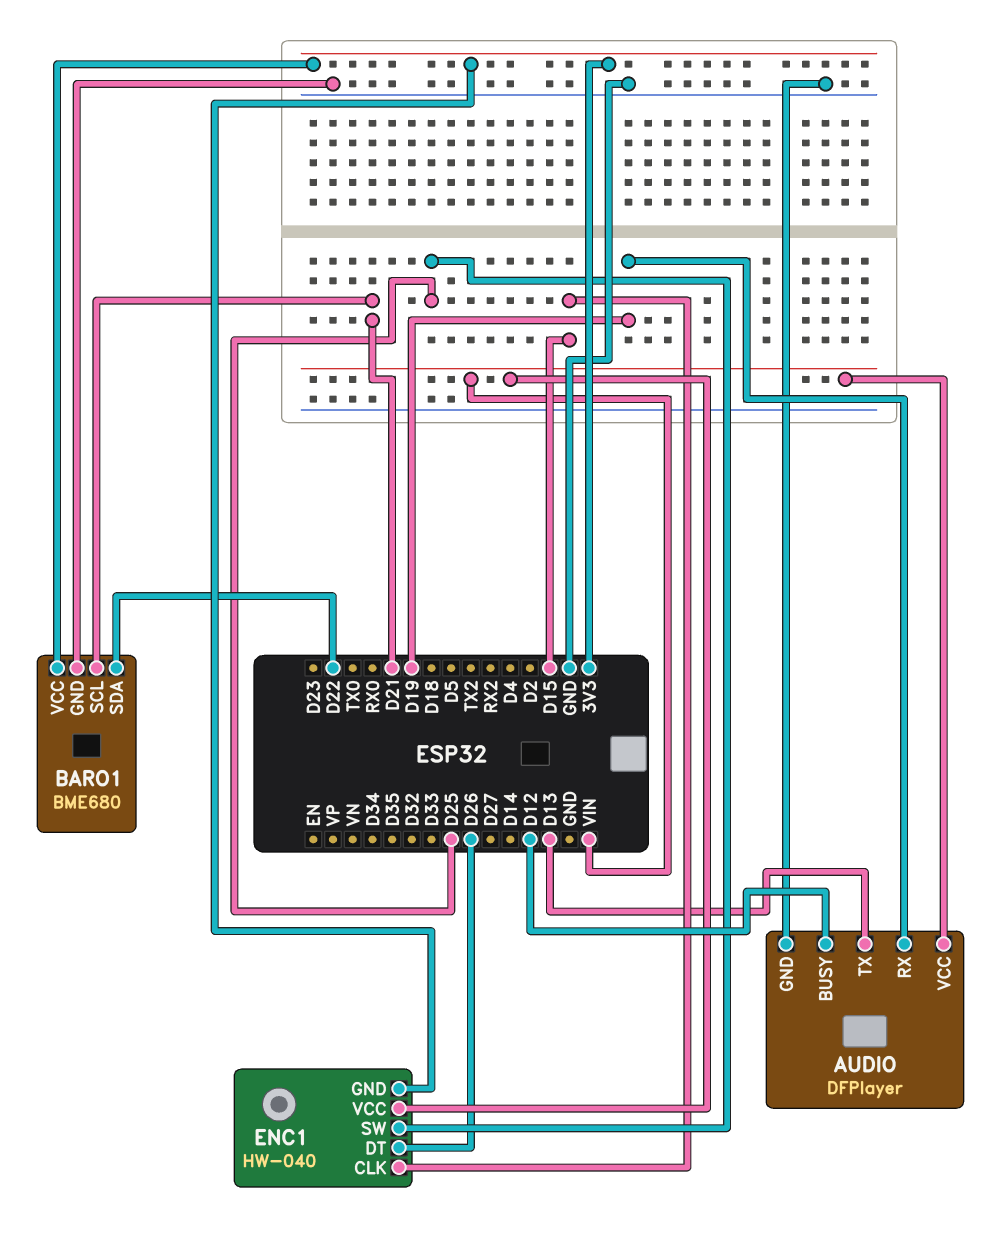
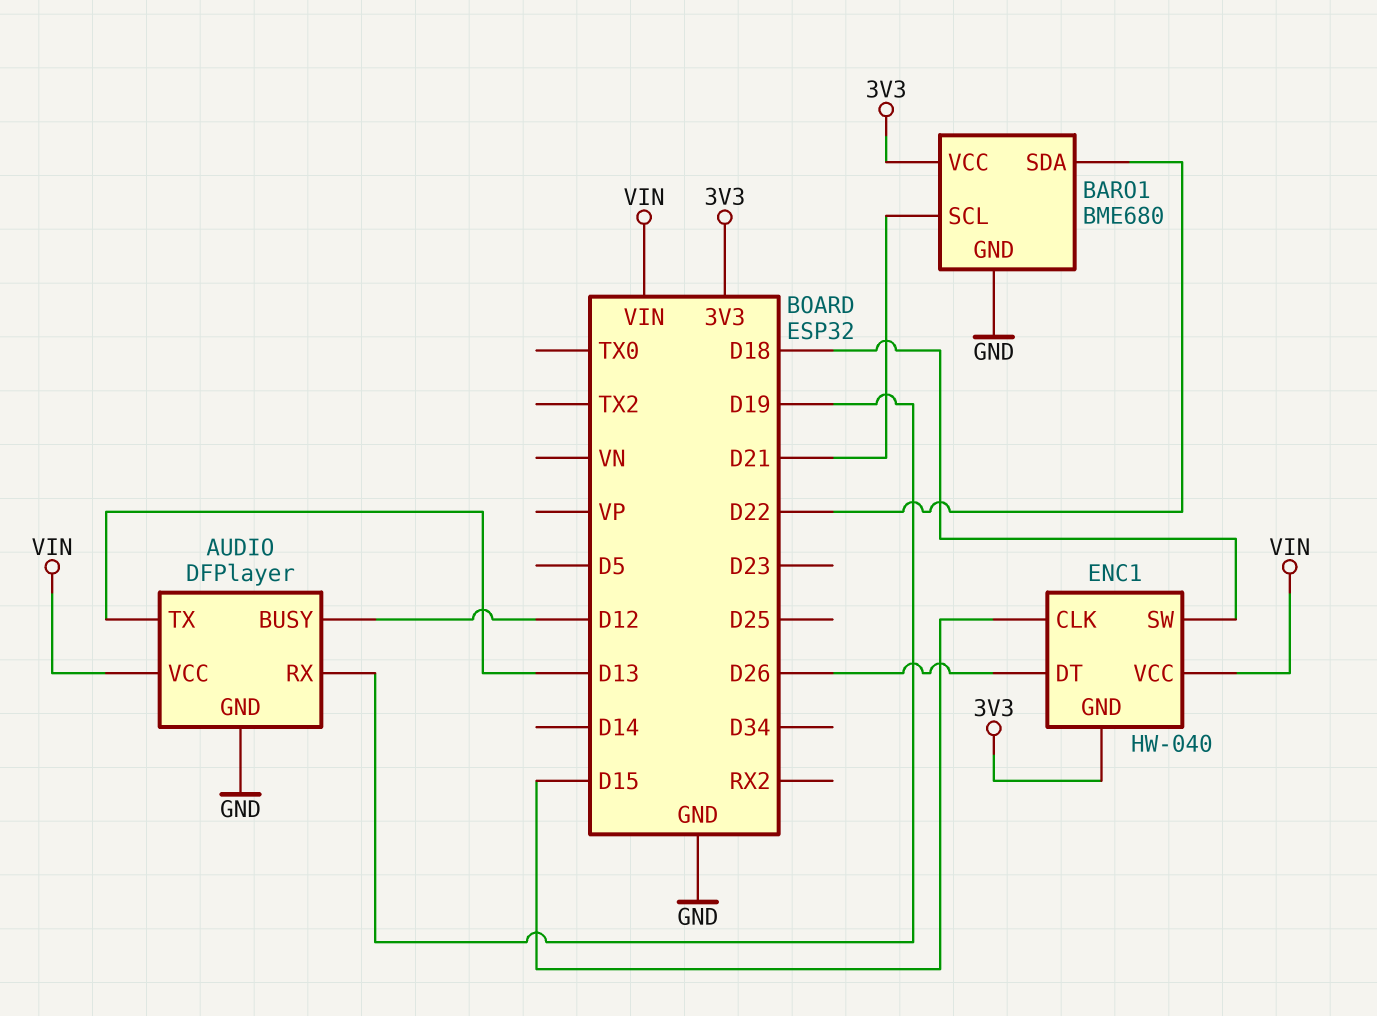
ENC1 pin SW: D25 -> D18

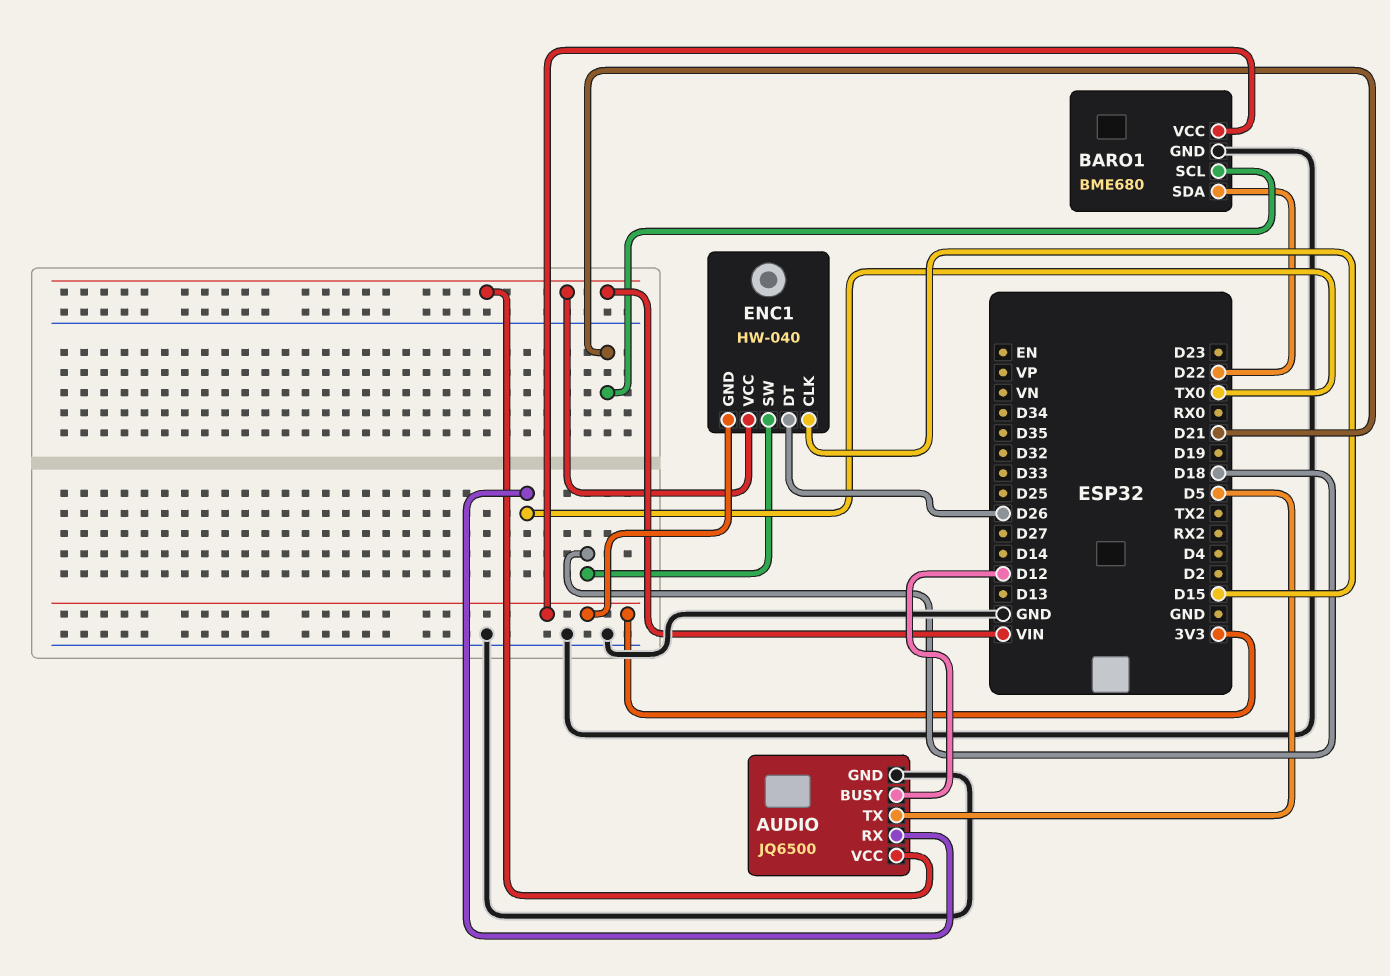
AUDIO: DFPlayer -> JQ6500
AUDIO pin RX: D19 -> TX0
AUDIO pin TX: D13 -> D5

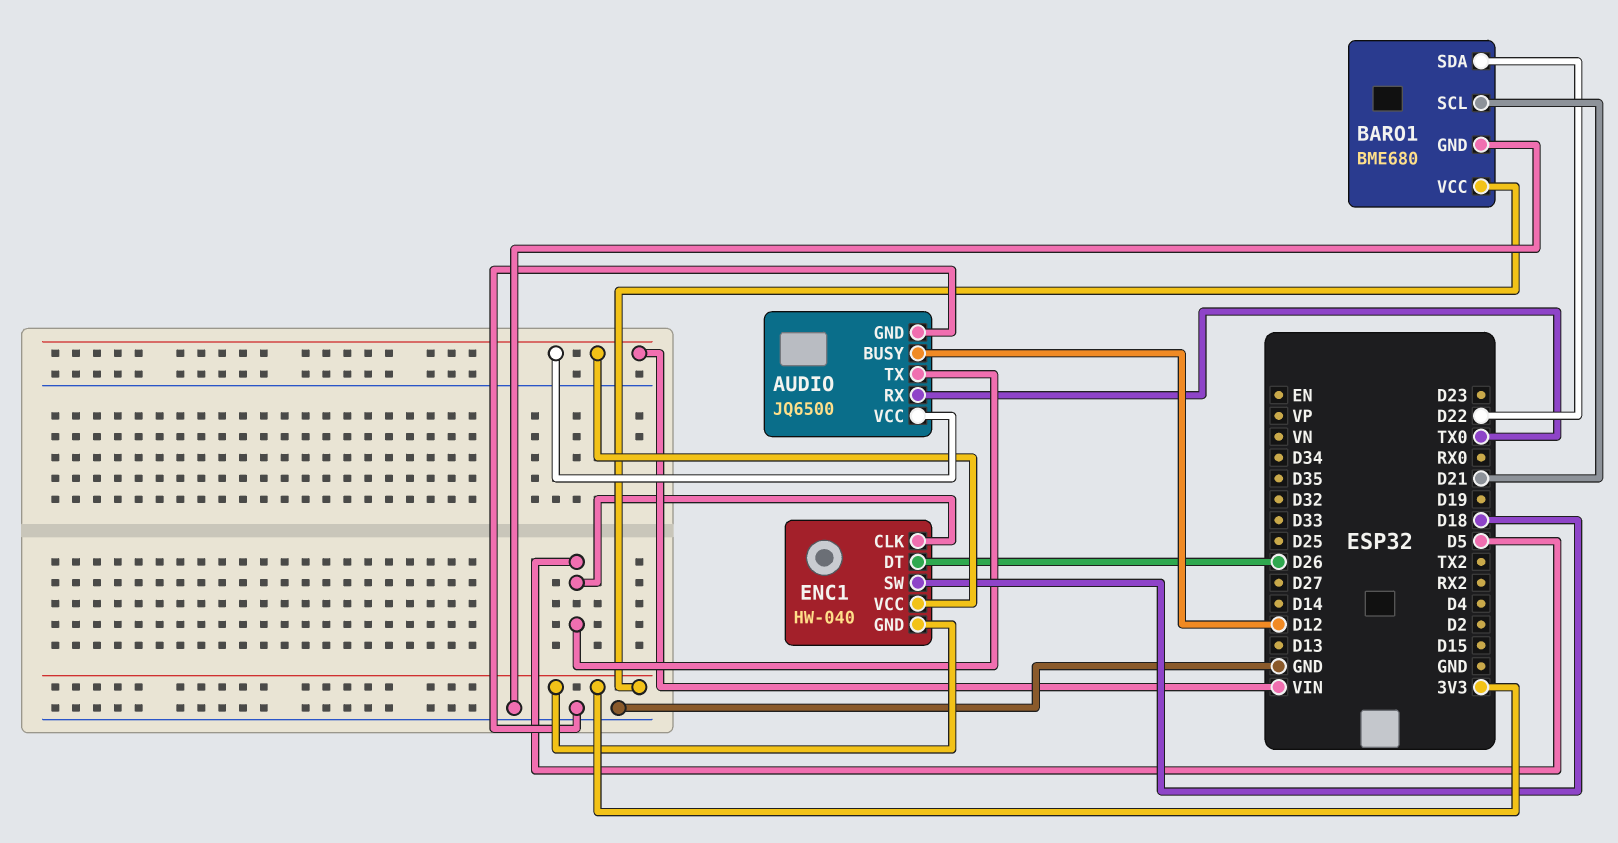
ENC1 pin CLK: D15 -> D5

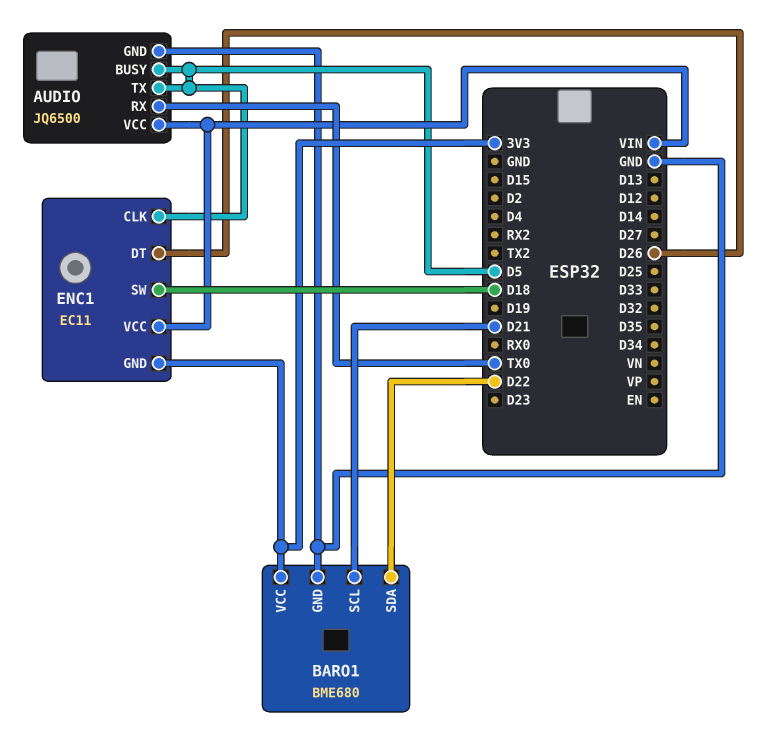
AUDIO pin BUSY: D12 -> D5
ENC1: HW-040 -> EC11

